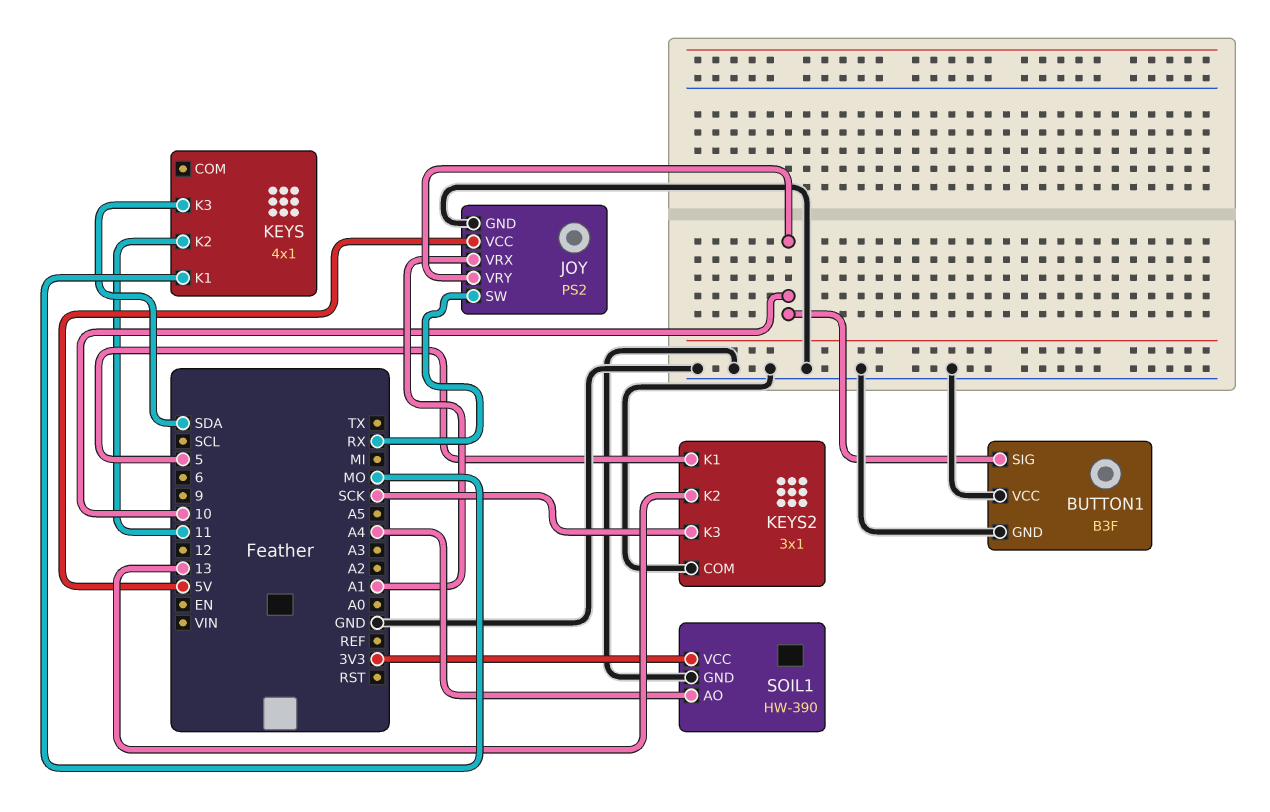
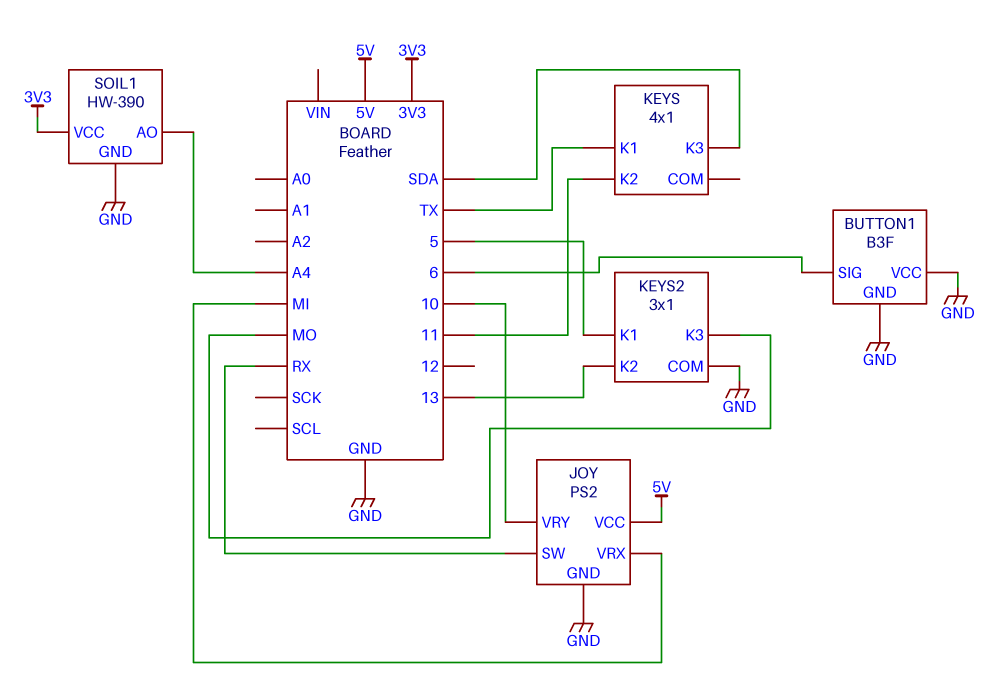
BUTTON1 pin SIG: 10 -> 6
JOY pin VRX: A1 -> MI
KEYS pin K1: MO -> TX
KEYS2 pin K3: SCK -> MO

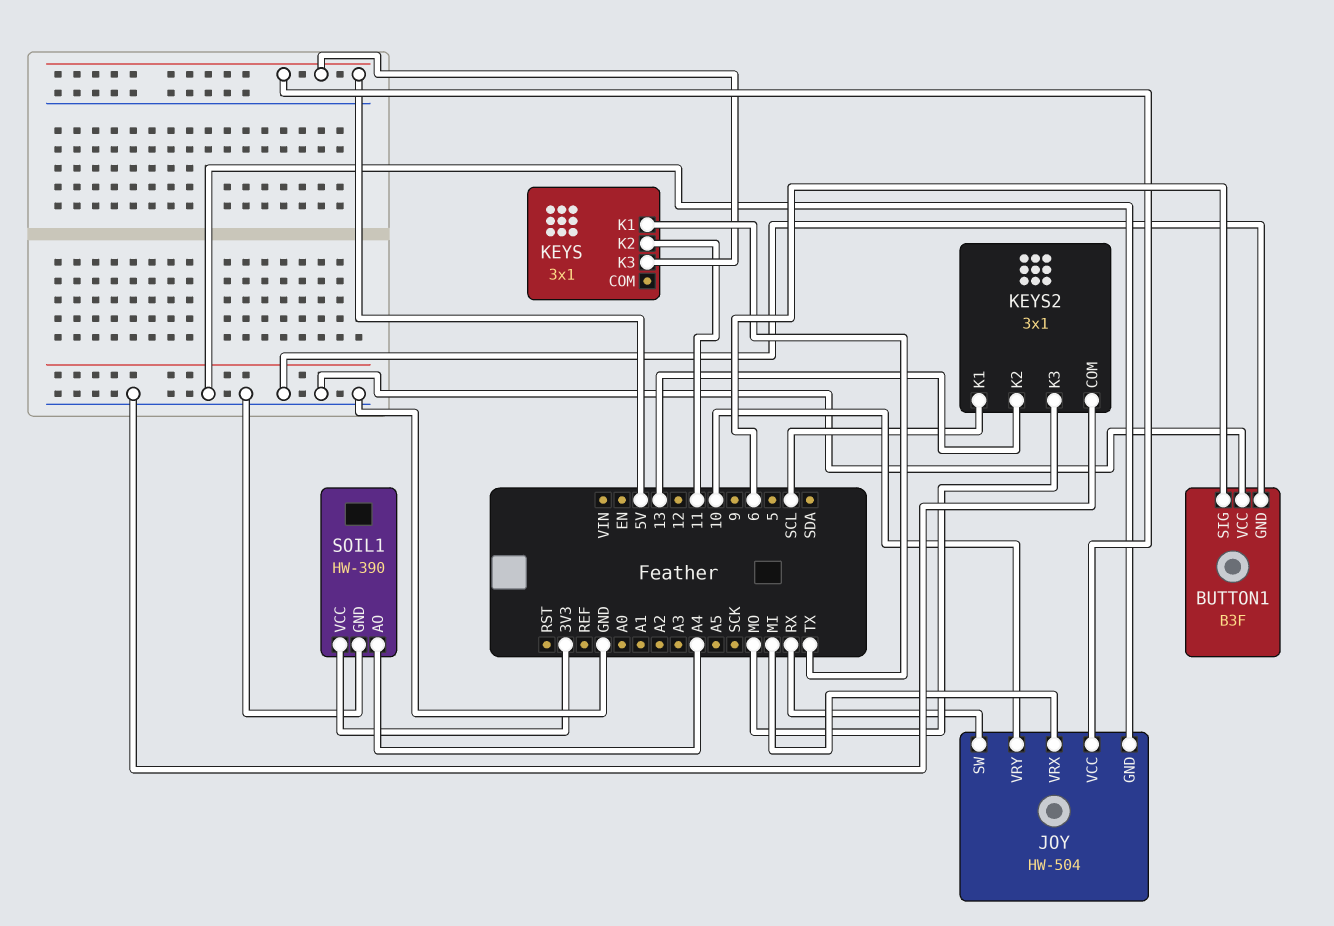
JOY: PS2 -> HW-504
KEYS: 4x1 -> 3x1
KEYS pin K3: SDA -> 5V
KEYS2 pin K1: 5 -> SCL

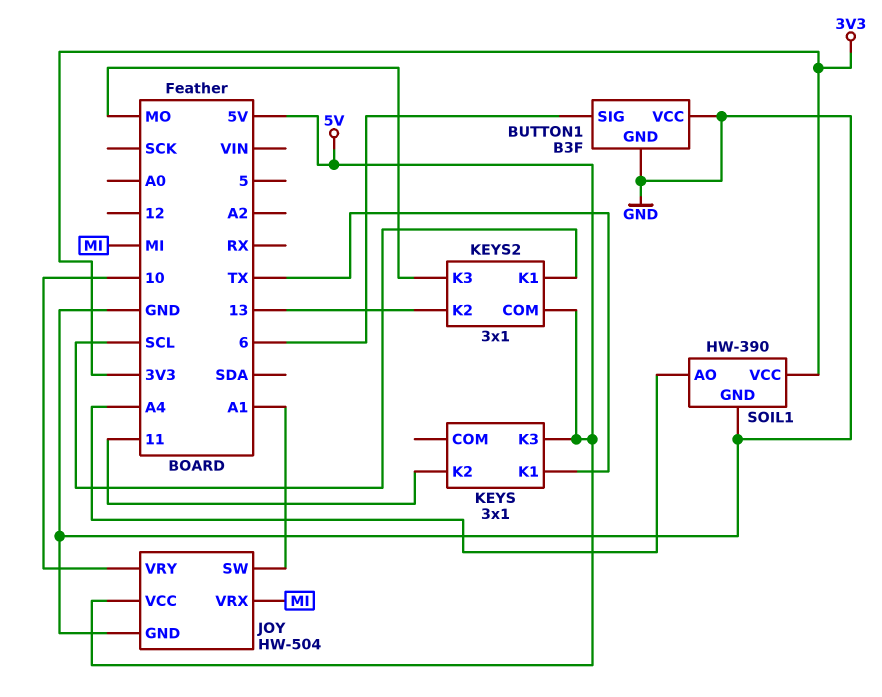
JOY pin SW: RX -> A1
KEYS2 pin COM: GND -> 5V

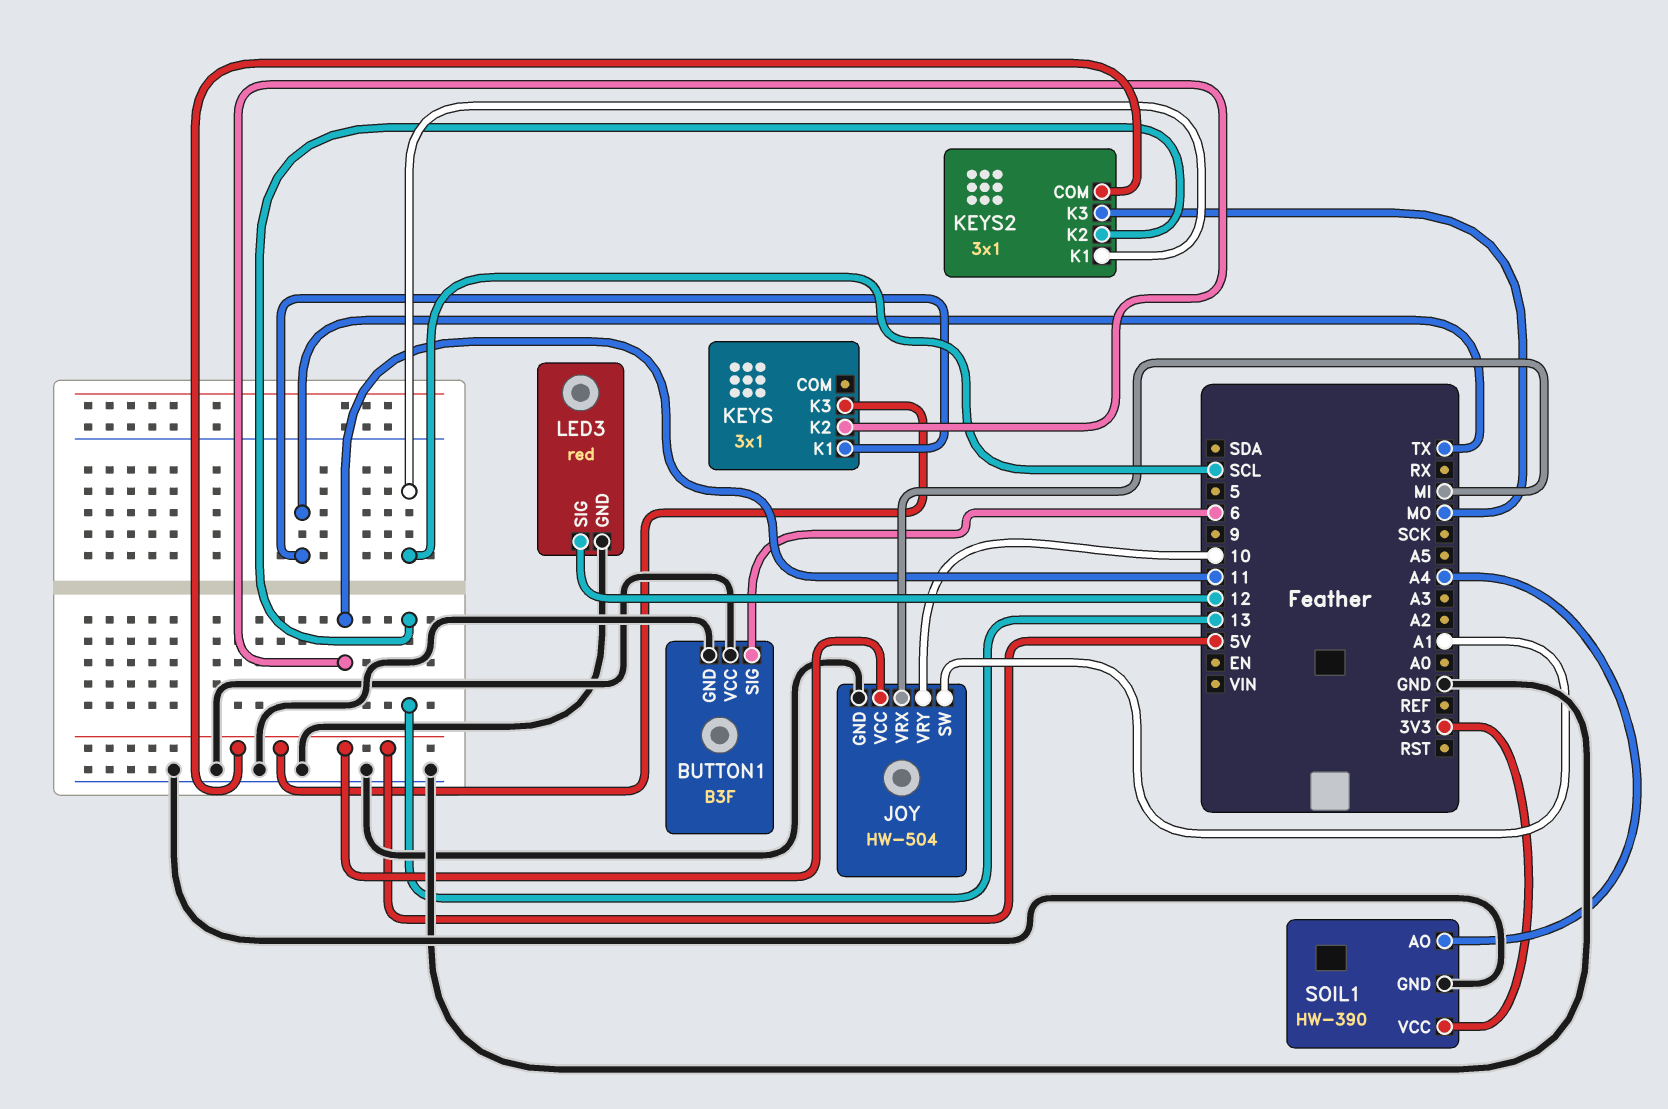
LED3: none -> red
LED3 pin GND: none -> GND
LED3 pin SIG: none -> 12

